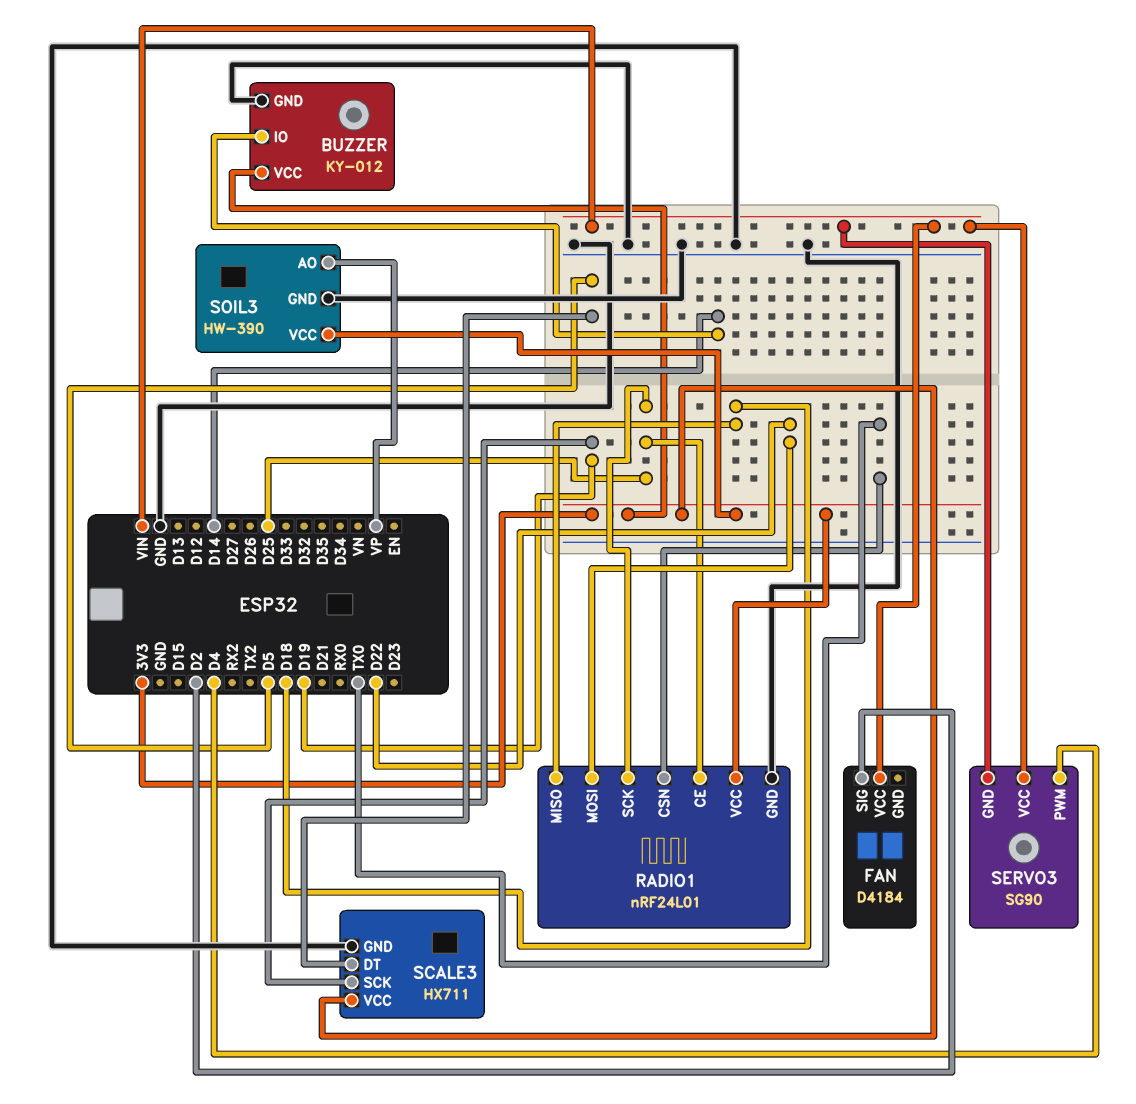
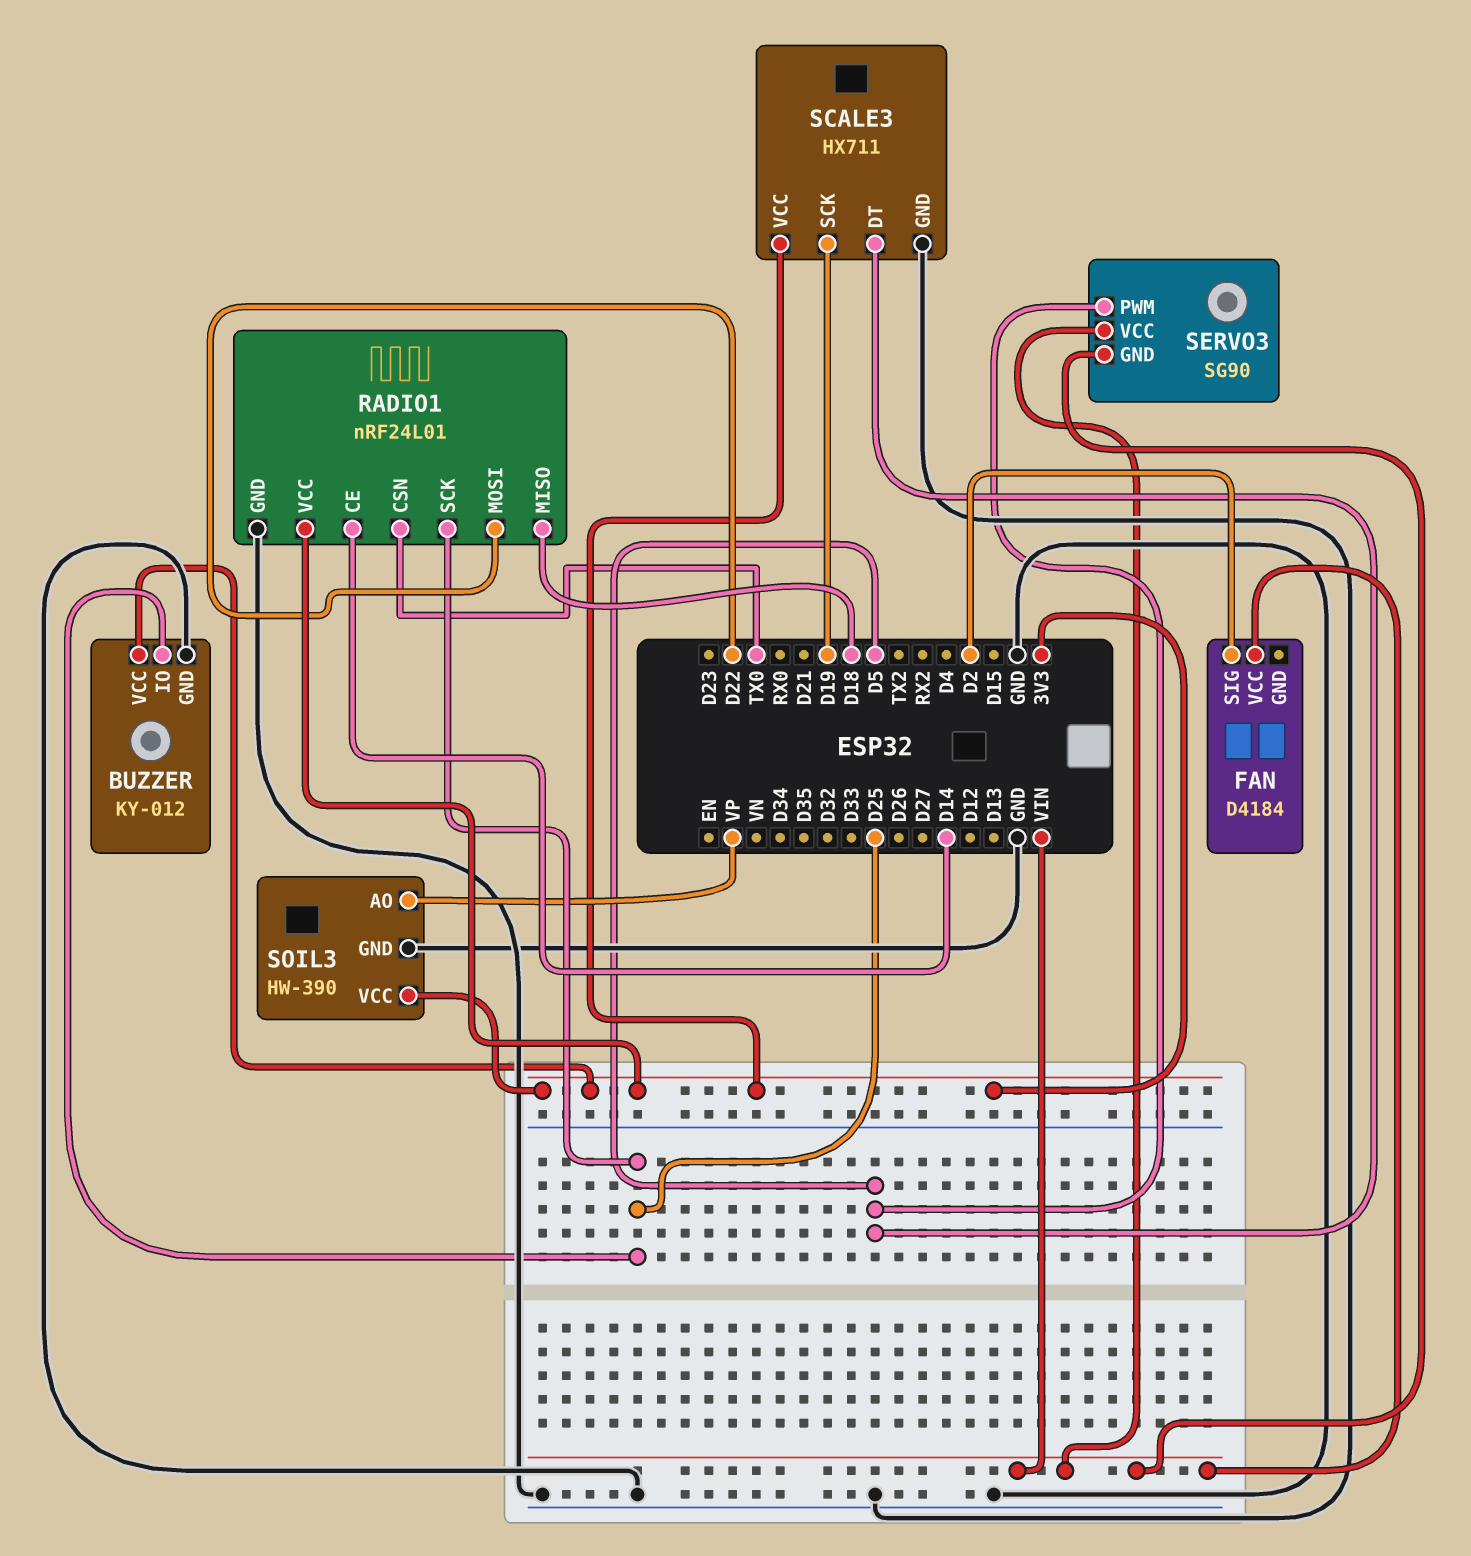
BUZZER pin IO: D14 -> D25
RADIO1 pin CE: D25 -> D14
SERVO3 pin PWM: D4 -> D5

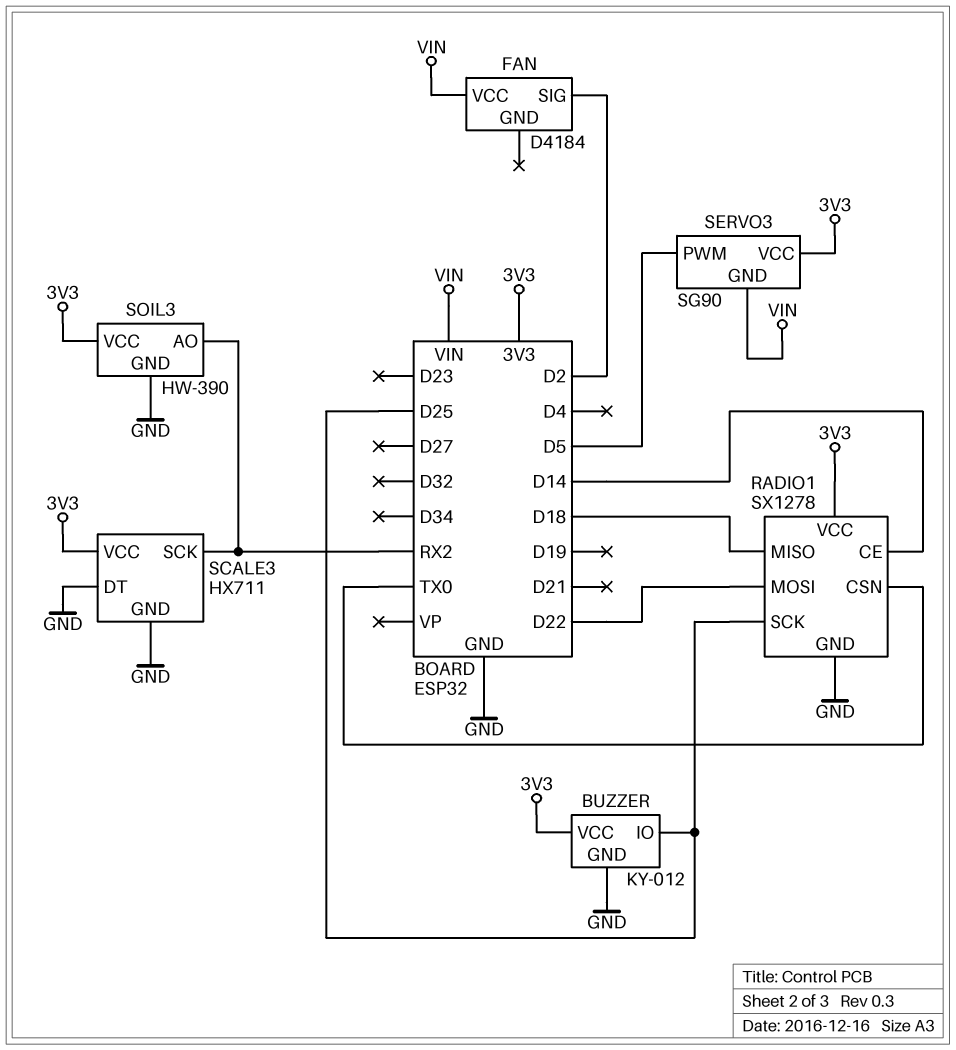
RADIO1: nRF24L01 -> SX1278
SCALE3 pin DT: D5 -> GND
SCALE3 pin SCK: D19 -> RX2
SERVO3 pin VCC: VIN -> 3V3
SOIL3 pin AO: VP -> RX2

